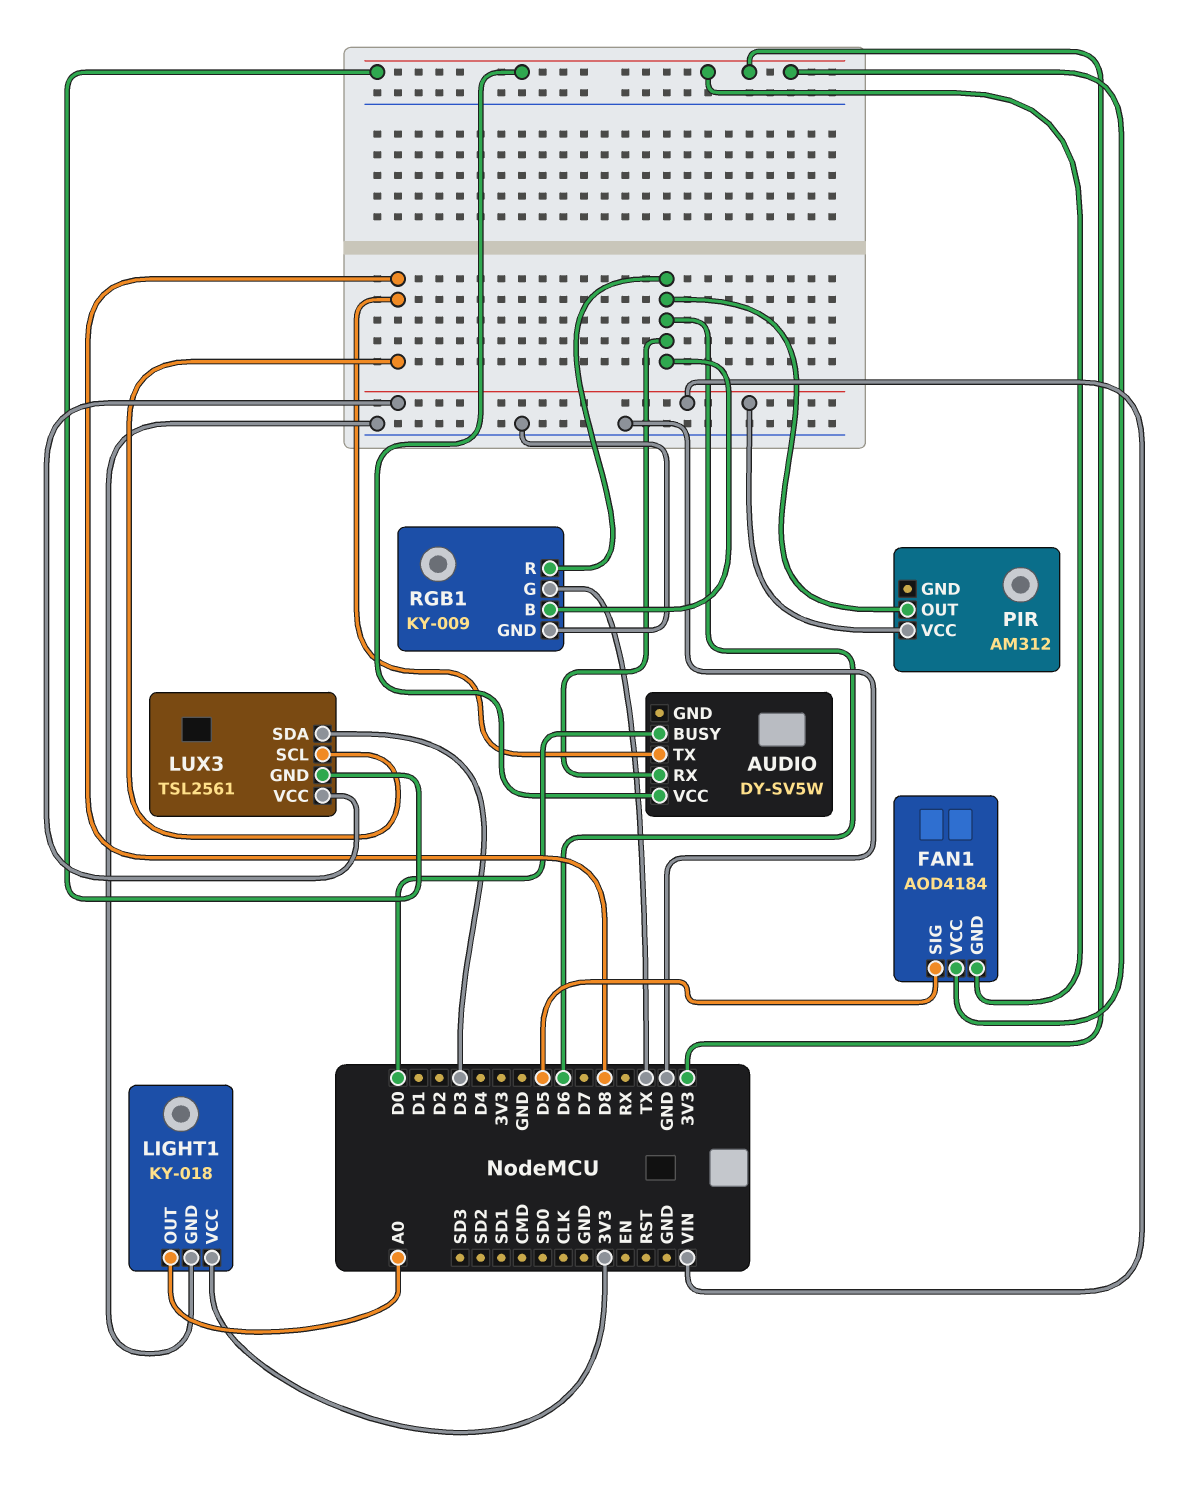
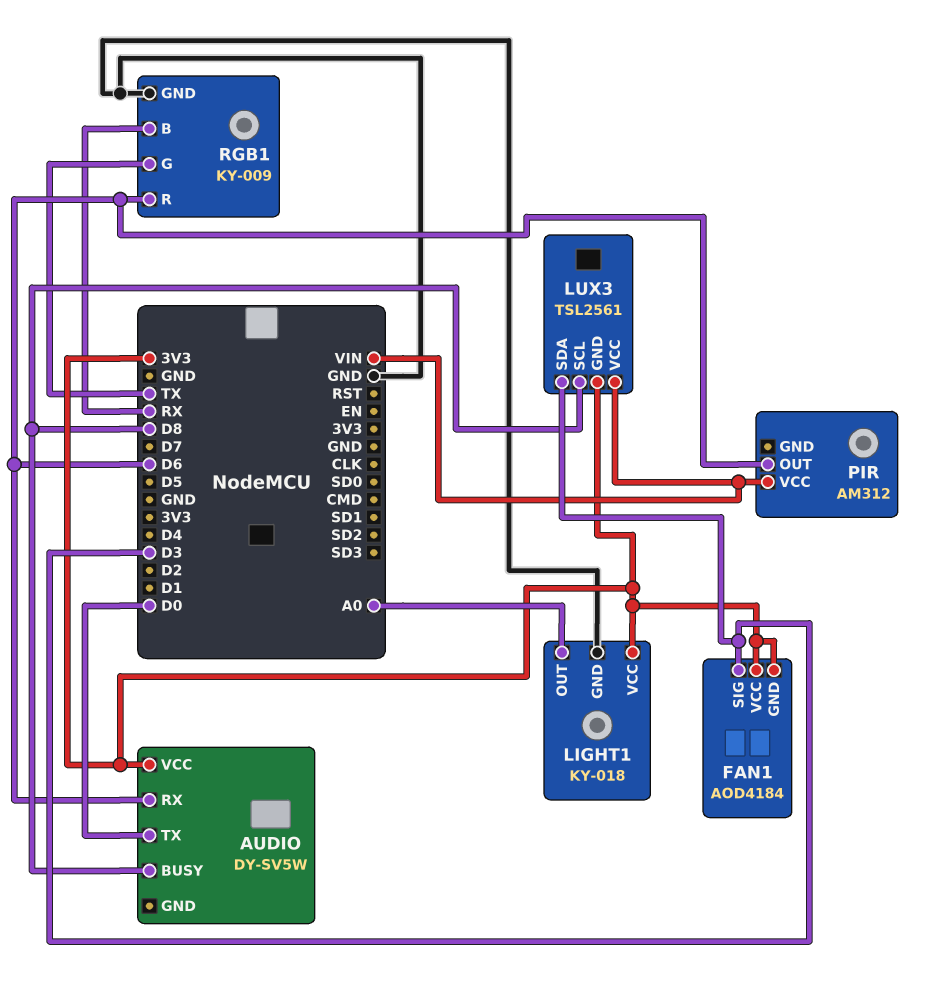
AUDIO pin BUSY: D0 -> D8
AUDIO pin TX: D8 -> D0
FAN1 pin SIG: D5 -> D3
RGB1 pin B: D6 -> RX

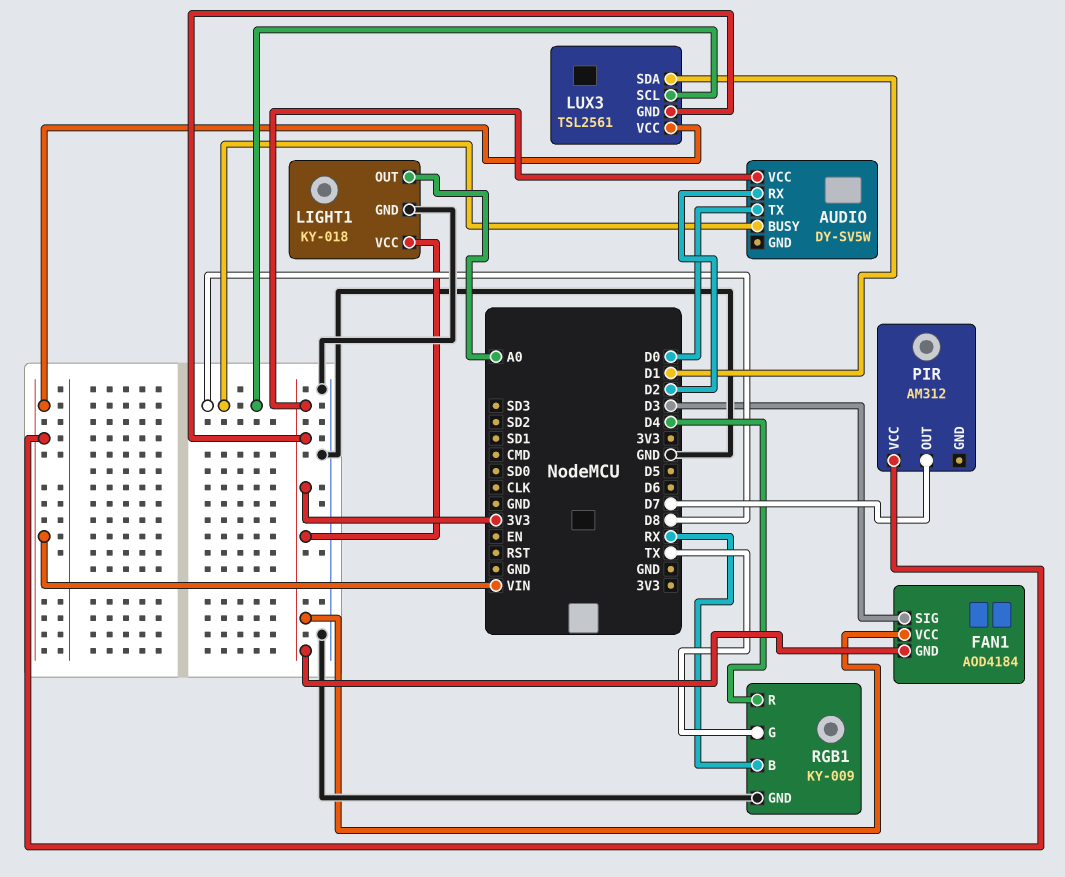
AUDIO pin RX: D6 -> D2
LUX3 pin SDA: D3 -> D1
PIR pin OUT: D6 -> D7
RGB1 pin R: D6 -> D4

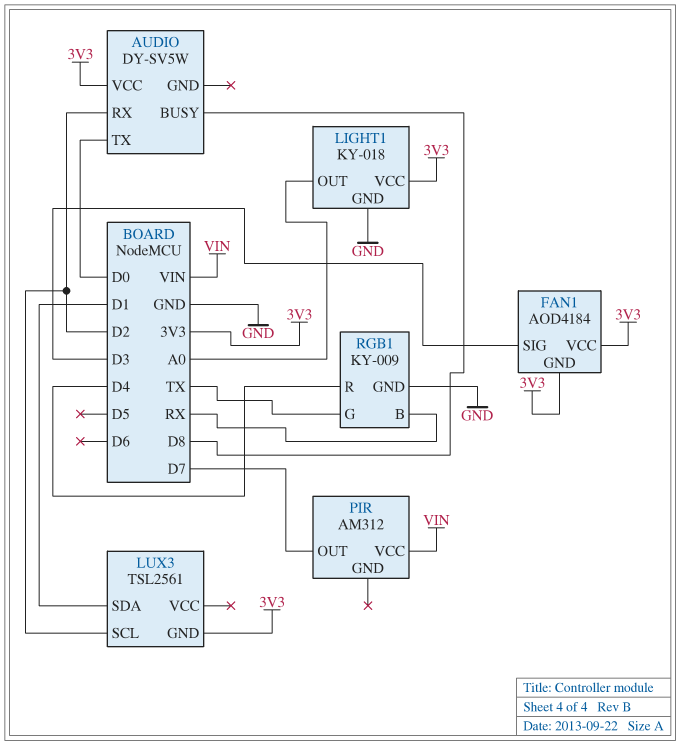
LUX3 pin SCL: D8 -> D2
LUX3 pin VCC: VIN -> none

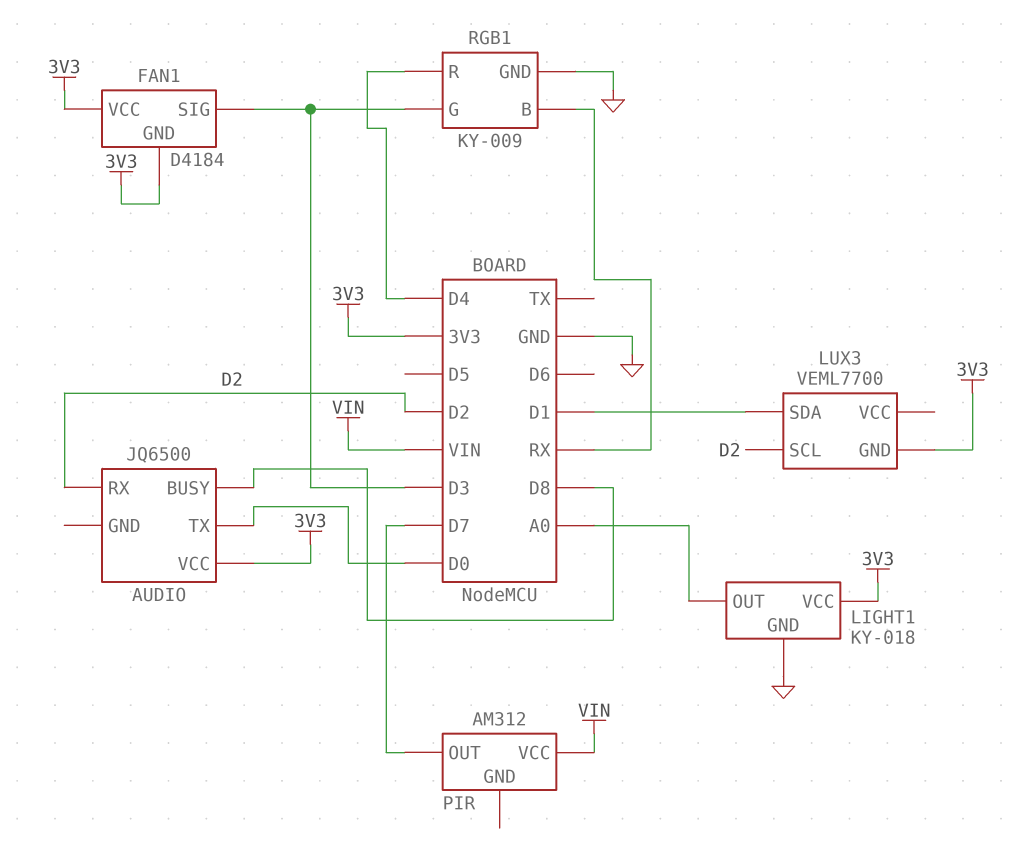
AUDIO: DY-SV5W -> JQ6500
FAN1: AOD4184 -> D4184
LUX3: TSL2561 -> VEML7700
RGB1 pin G: TX -> D3

